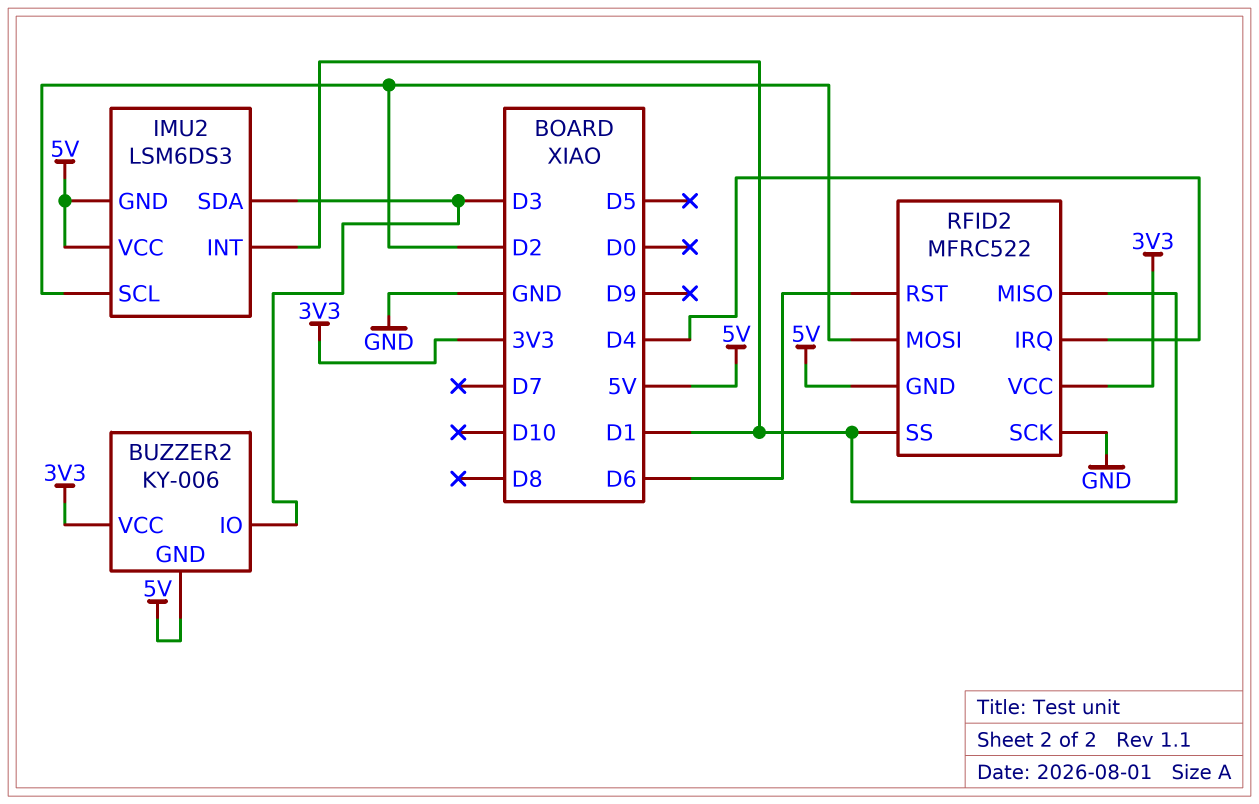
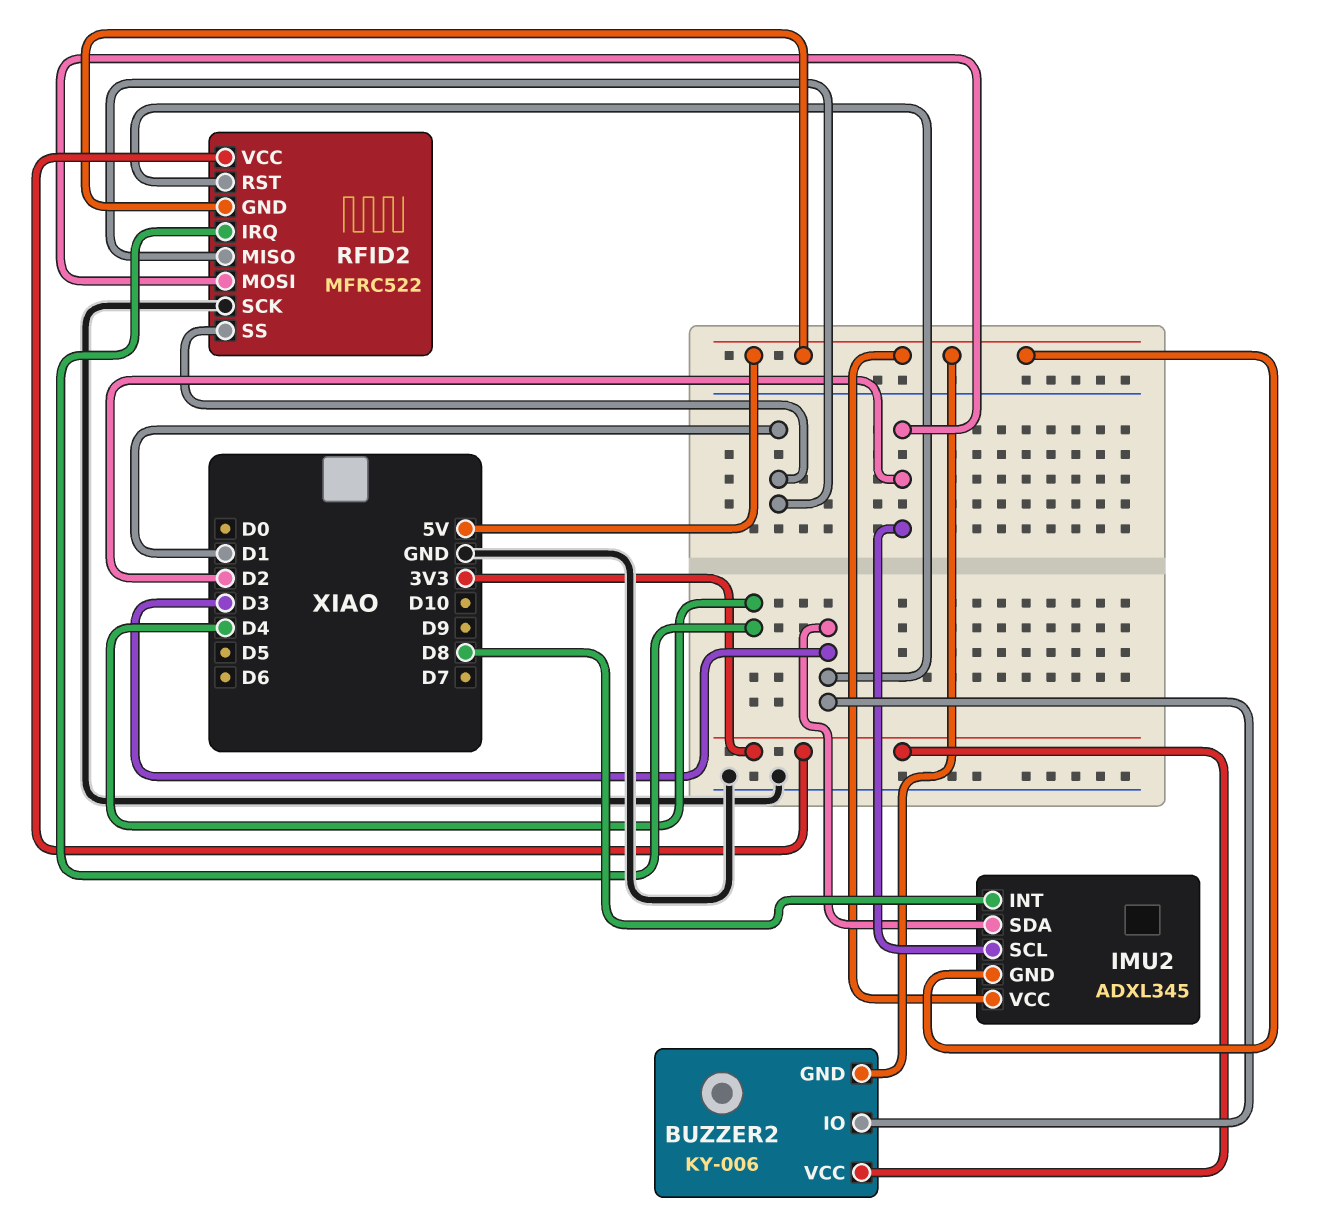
IMU2: LSM6DS3 -> ADXL345
IMU2 pin INT: D1 -> D8
RFID2 pin RST: D6 -> D3

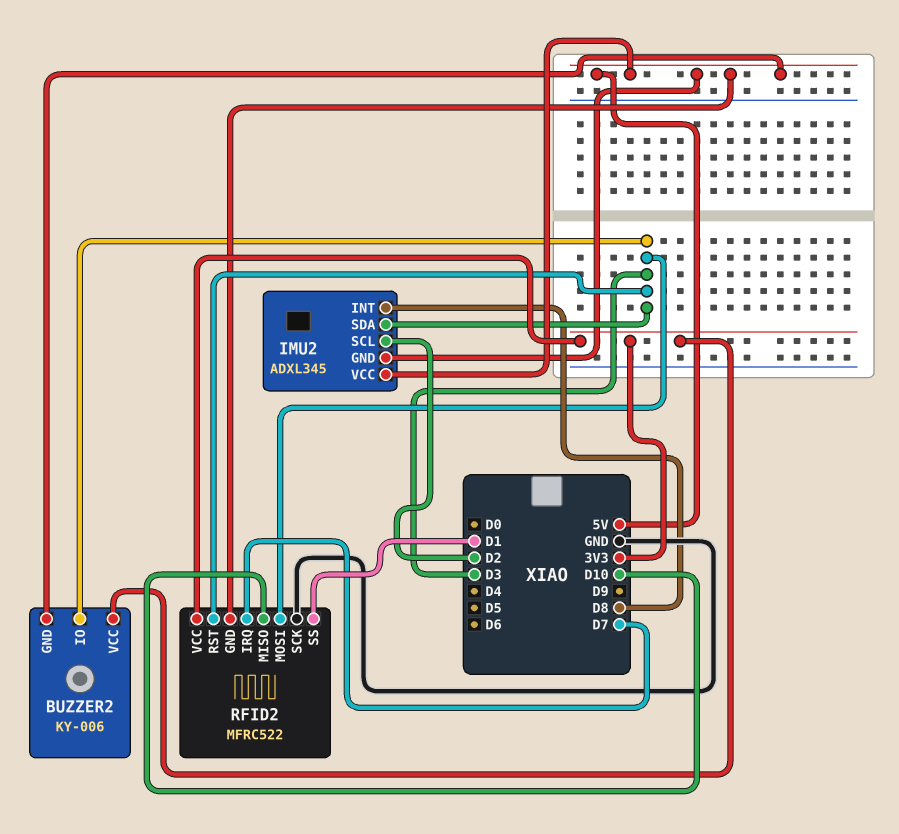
RFID2 pin IRQ: D4 -> D7
RFID2 pin MISO: D1 -> D10
RFID2 pin MOSI: D2 -> D3

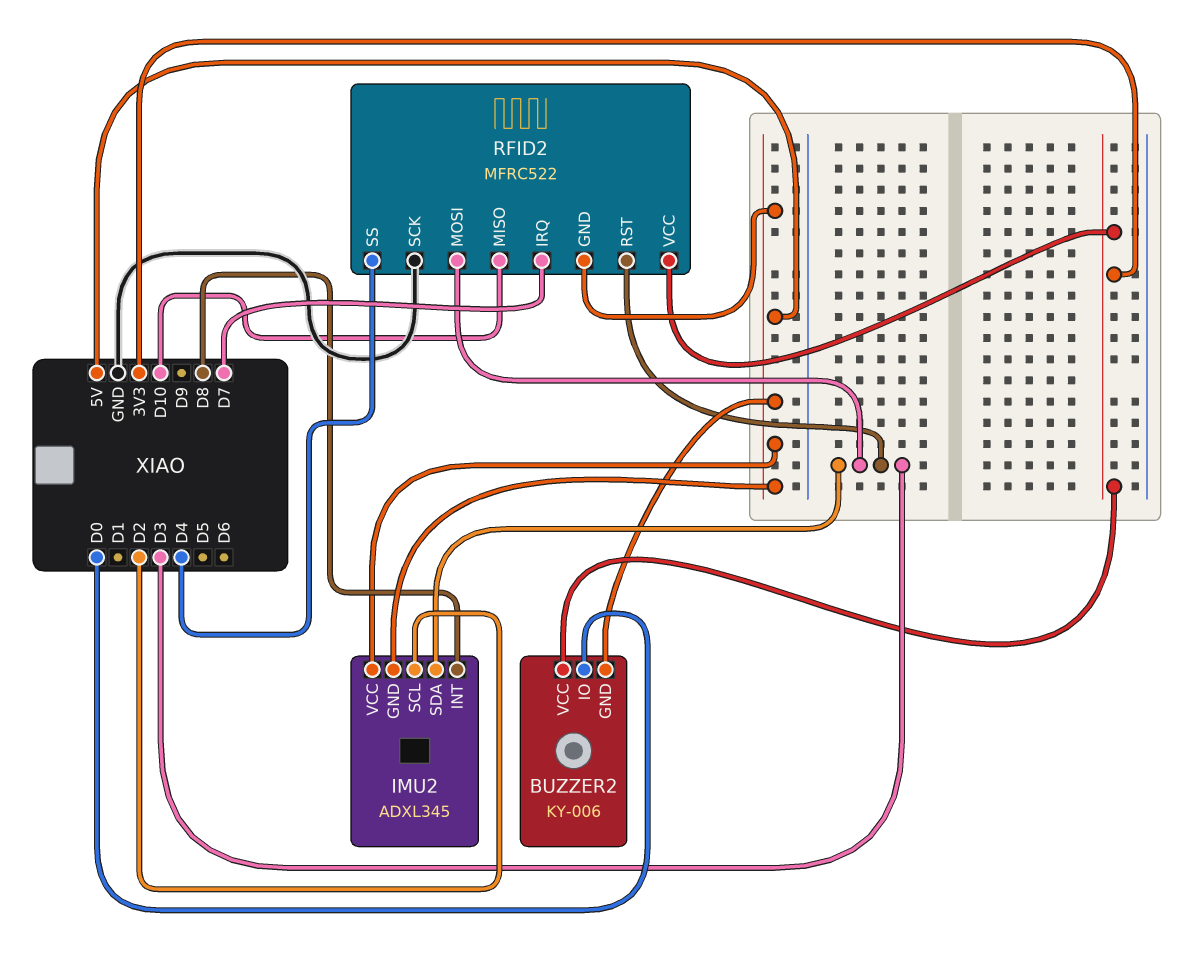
BUZZER2 pin IO: D3 -> D0
RFID2 pin SS: D1 -> D4

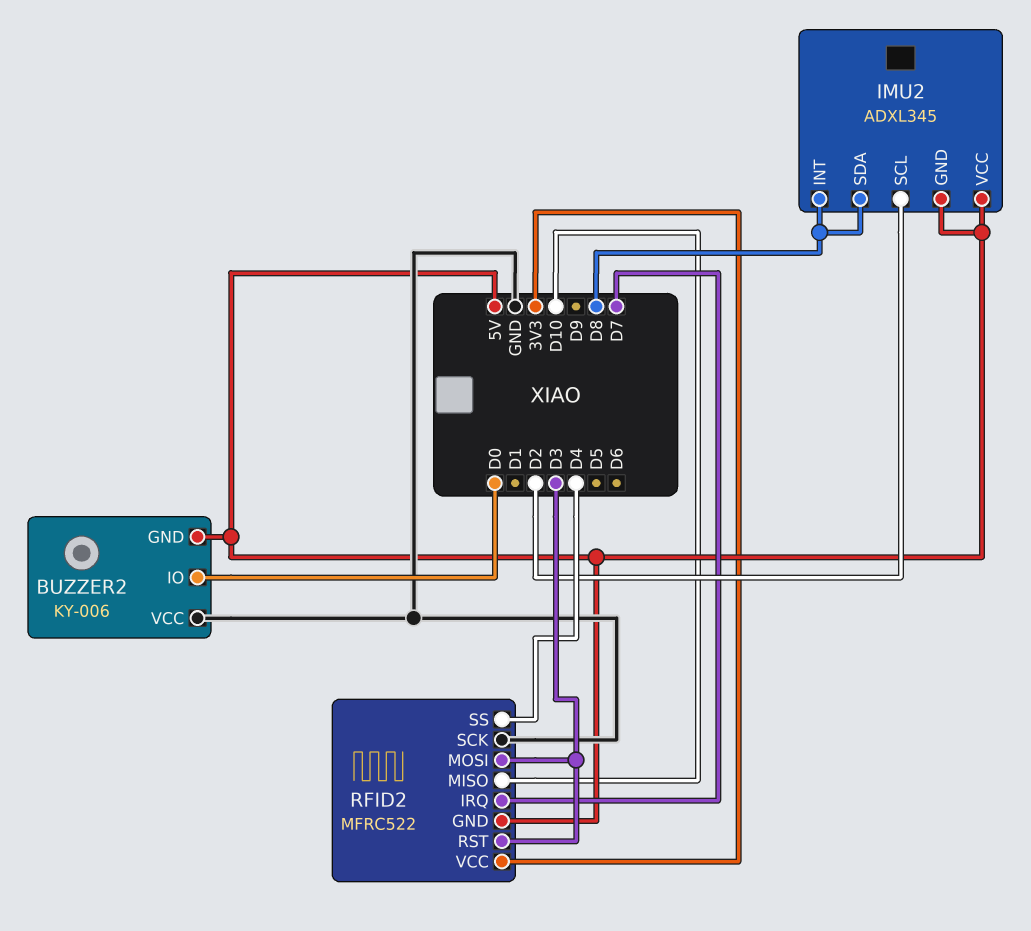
BUZZER2 pin VCC: 3V3 -> GND
IMU2 pin SDA: D3 -> D8

